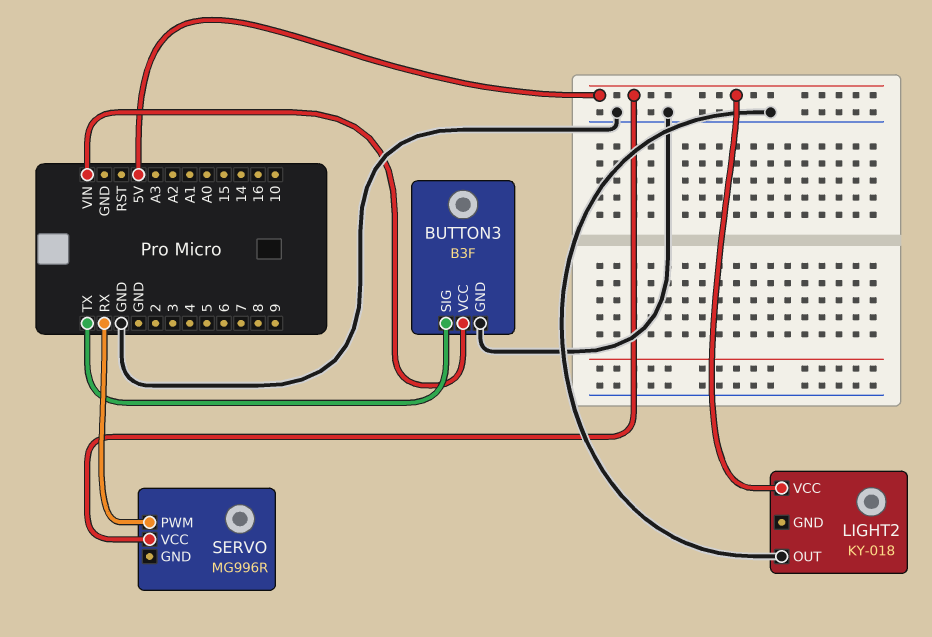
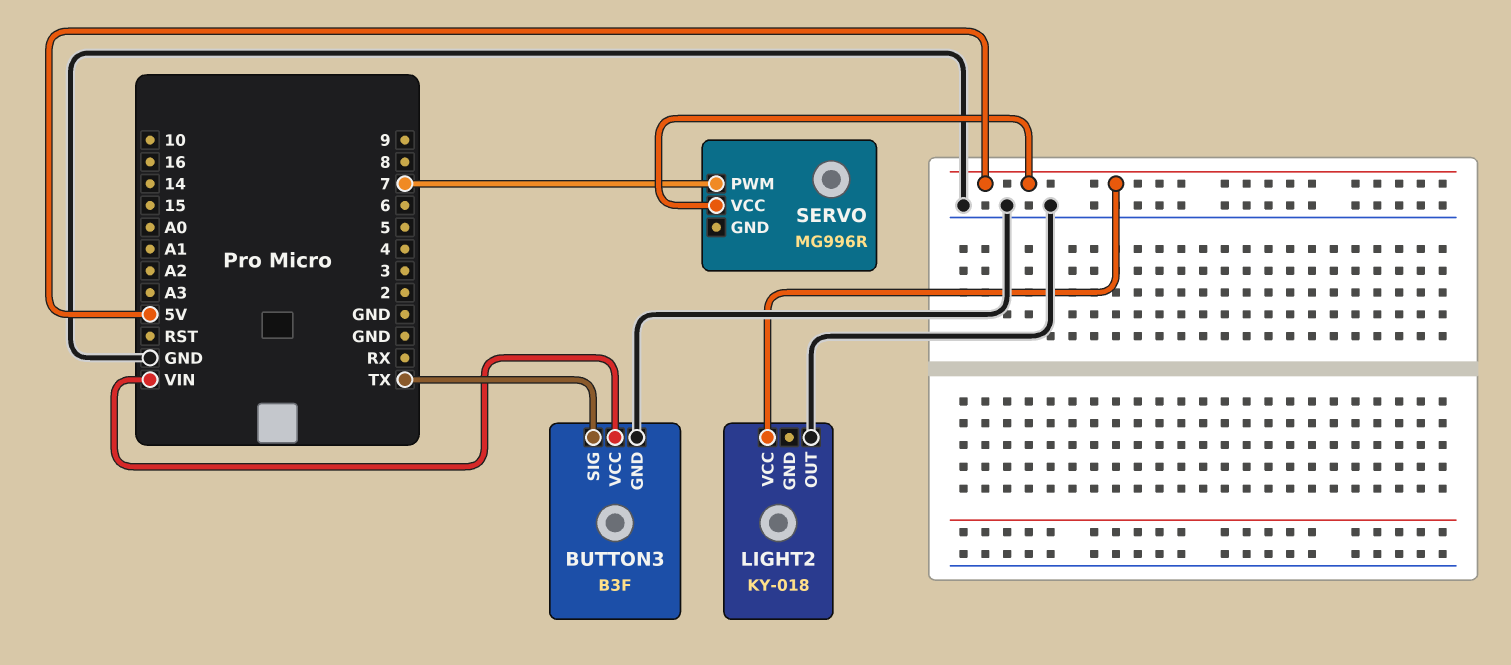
SERVO pin PWM: RX -> 7

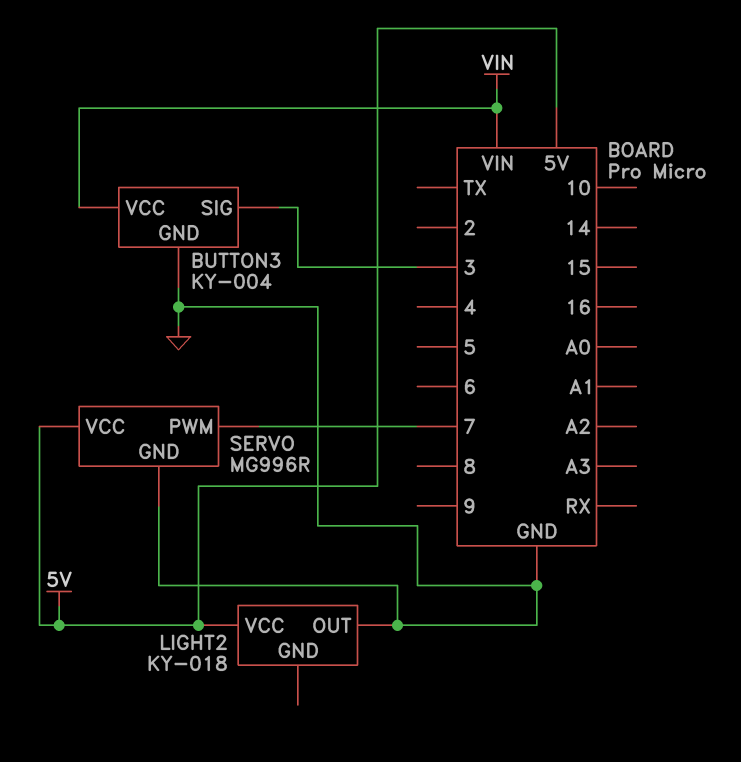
BUTTON3: B3F -> KY-004
BUTTON3 pin SIG: TX -> 3
SERVO pin GND: none -> GND

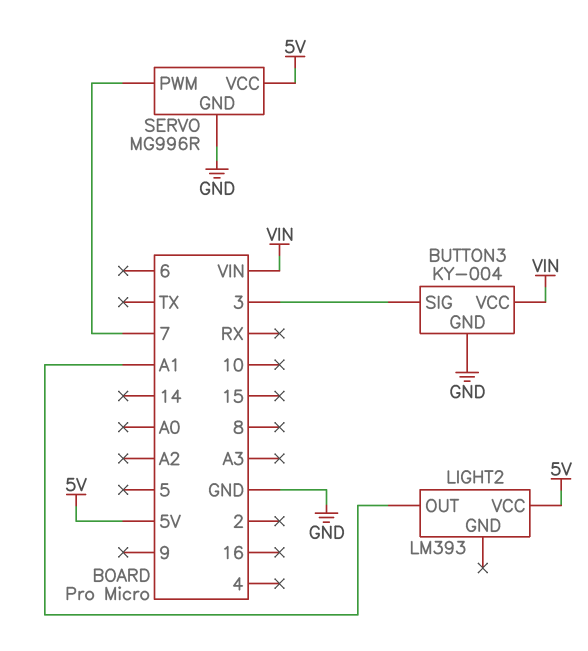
LIGHT2: KY-018 -> LM393
LIGHT2 pin OUT: GND -> A1

